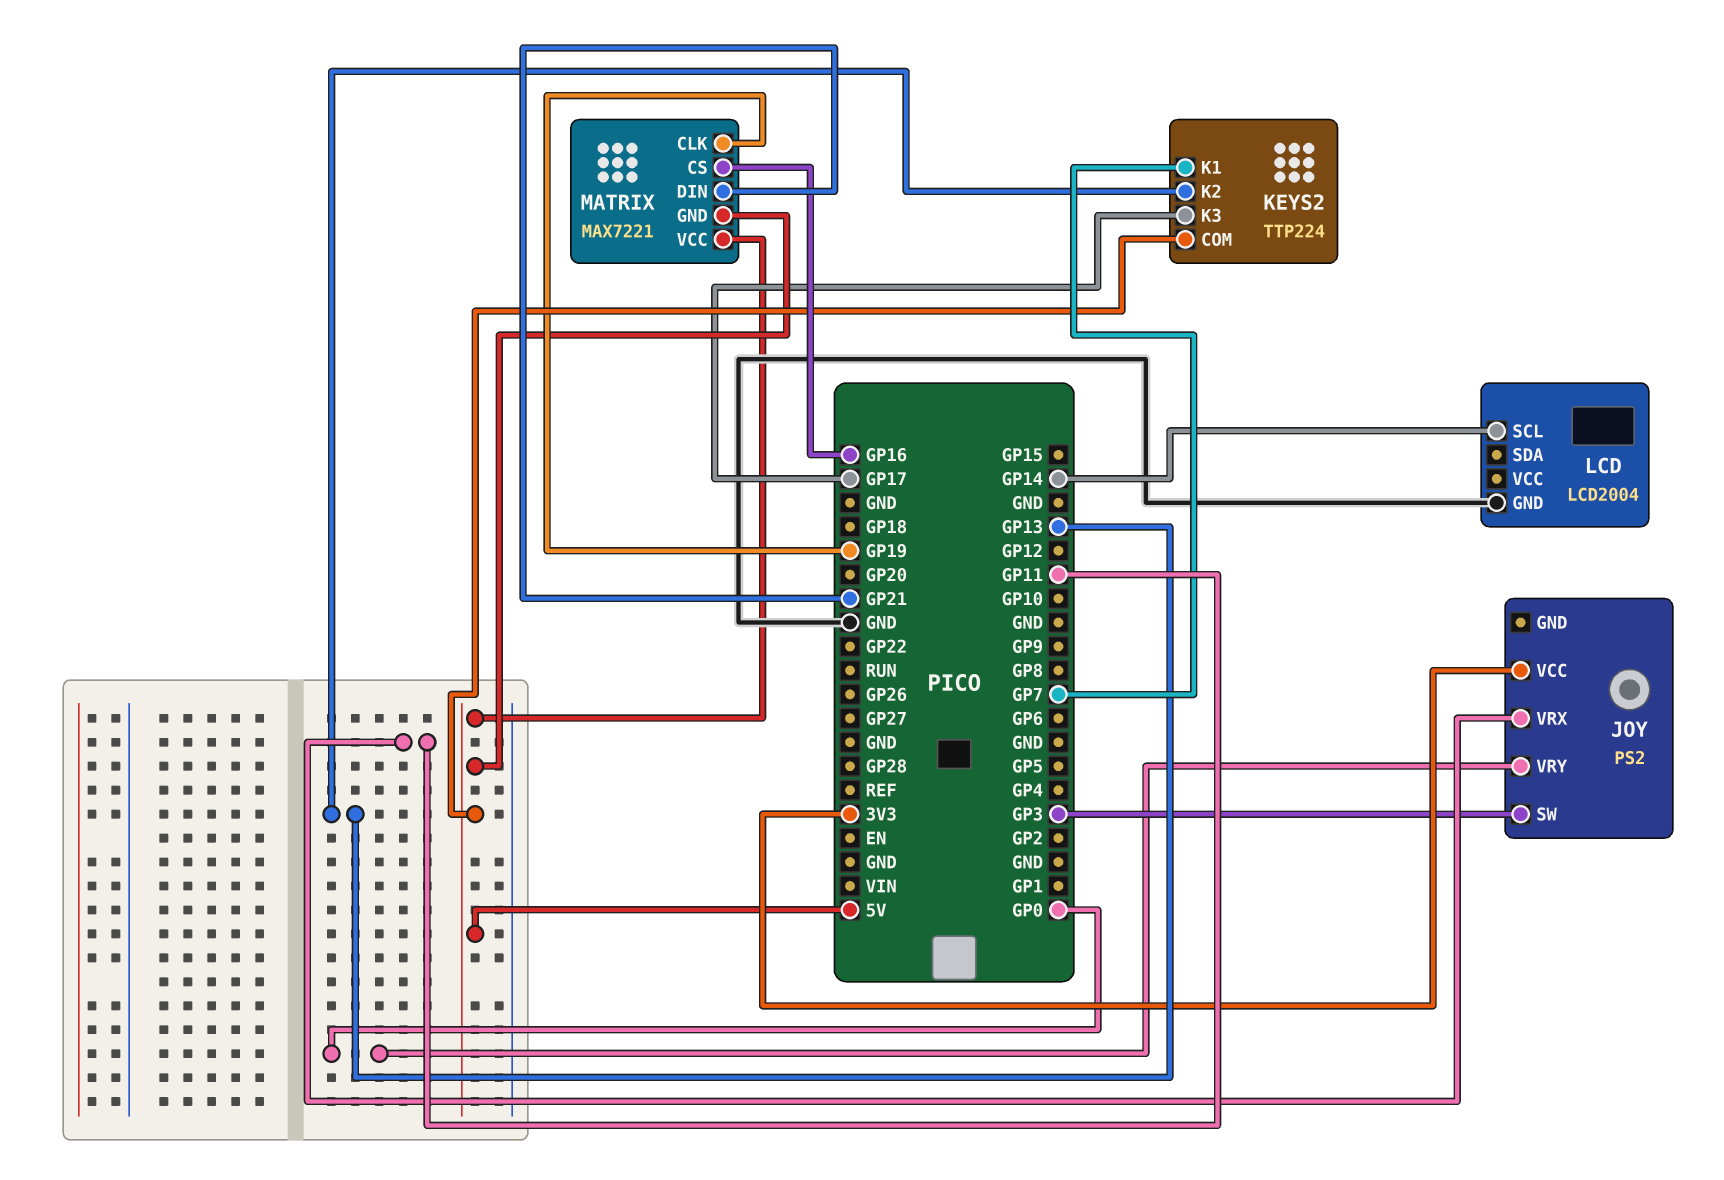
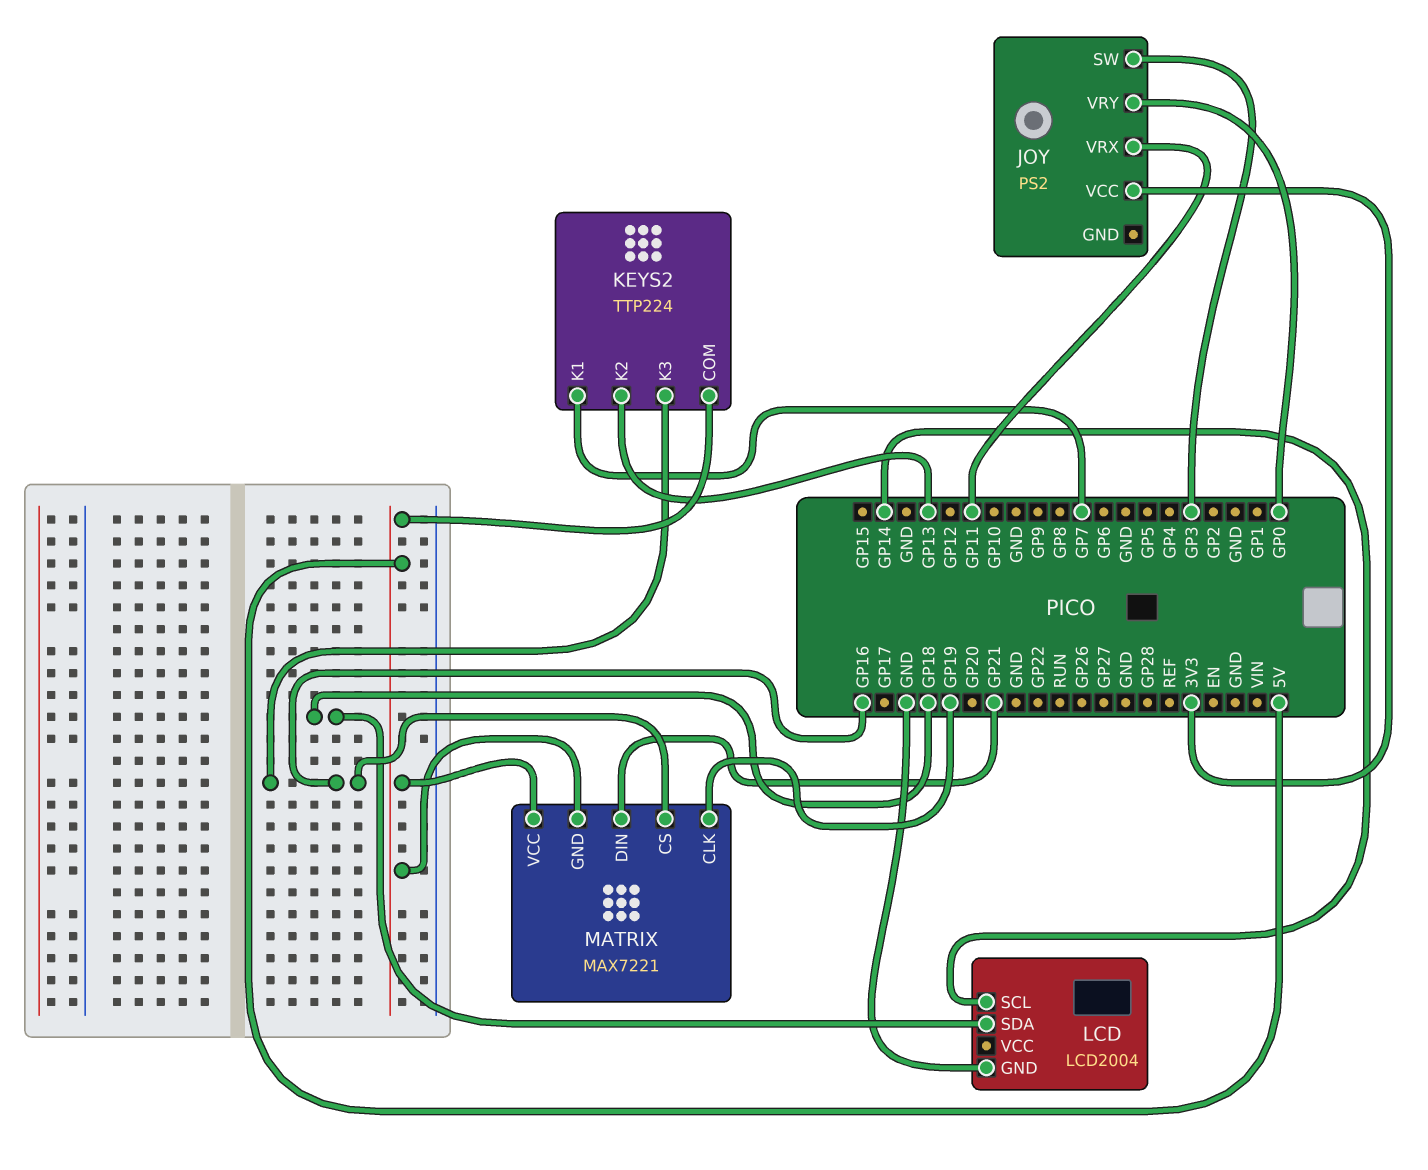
KEYS2 pin K3: GP17 -> GP16
LCD pin SDA: none -> GP18

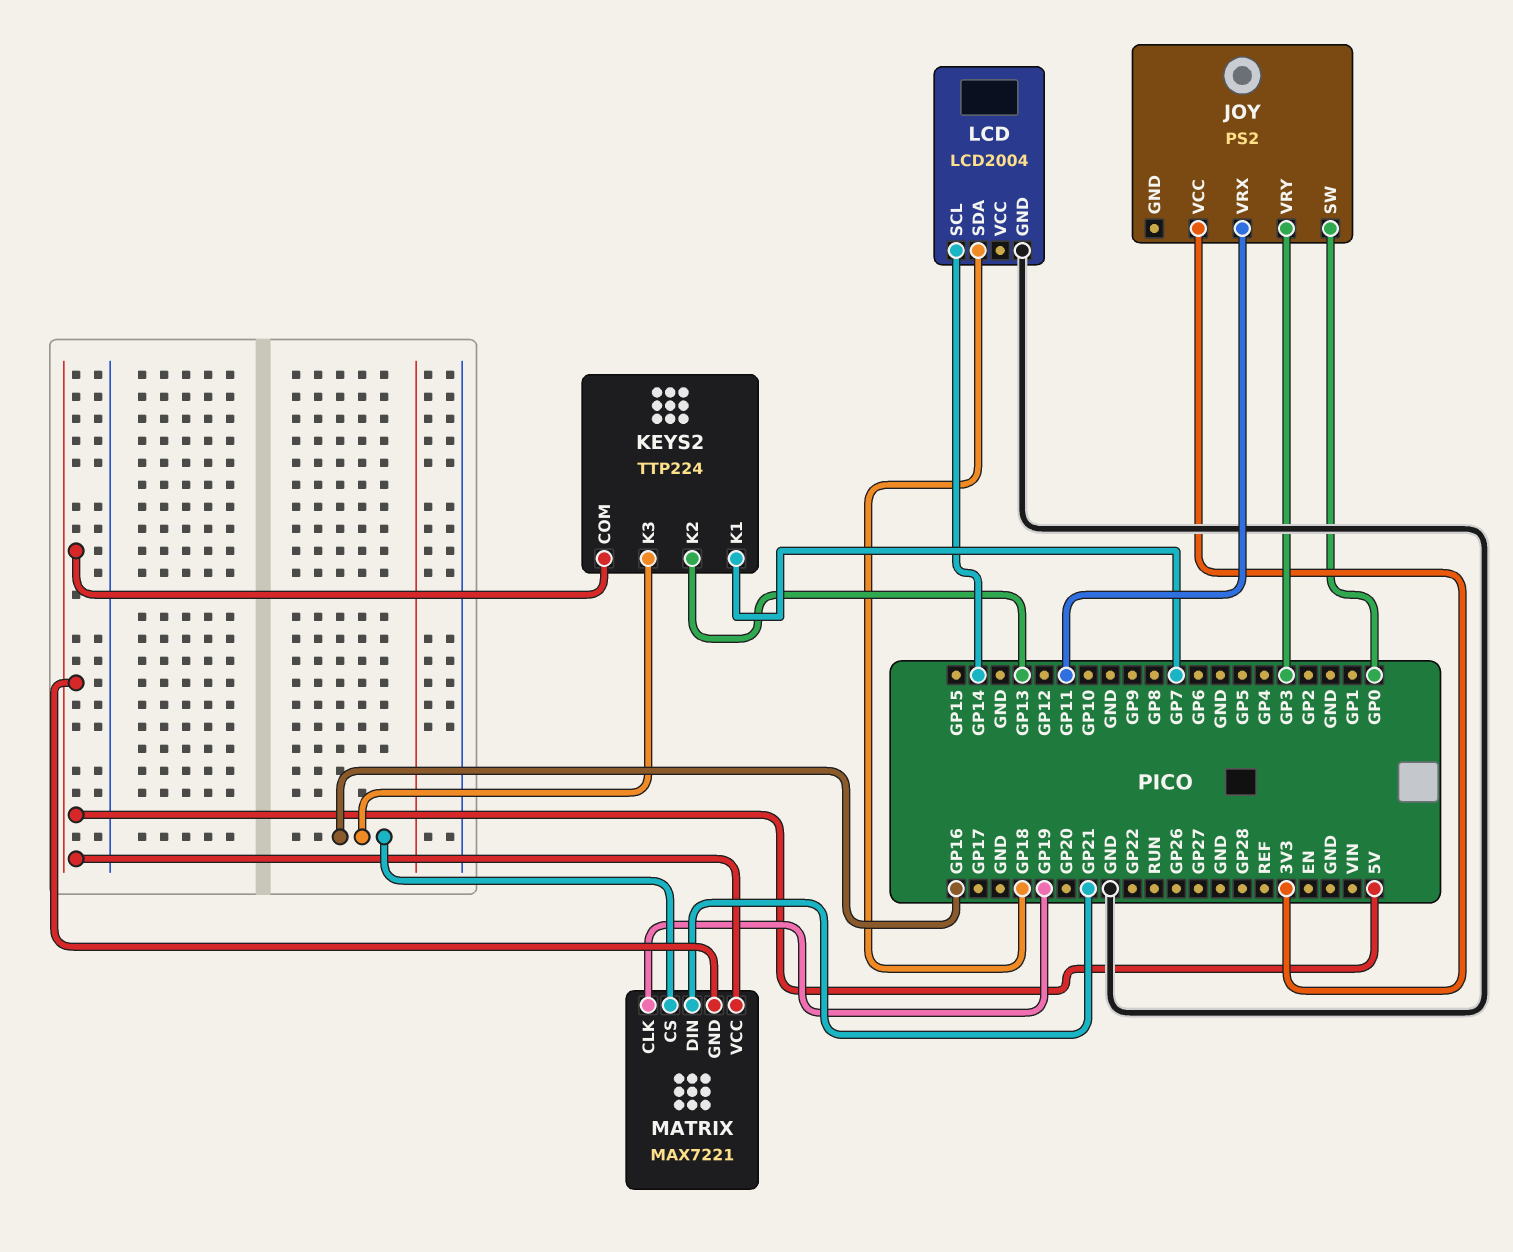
JOY pin SW: GP3 -> GP0
JOY pin VRY: GP0 -> GP3

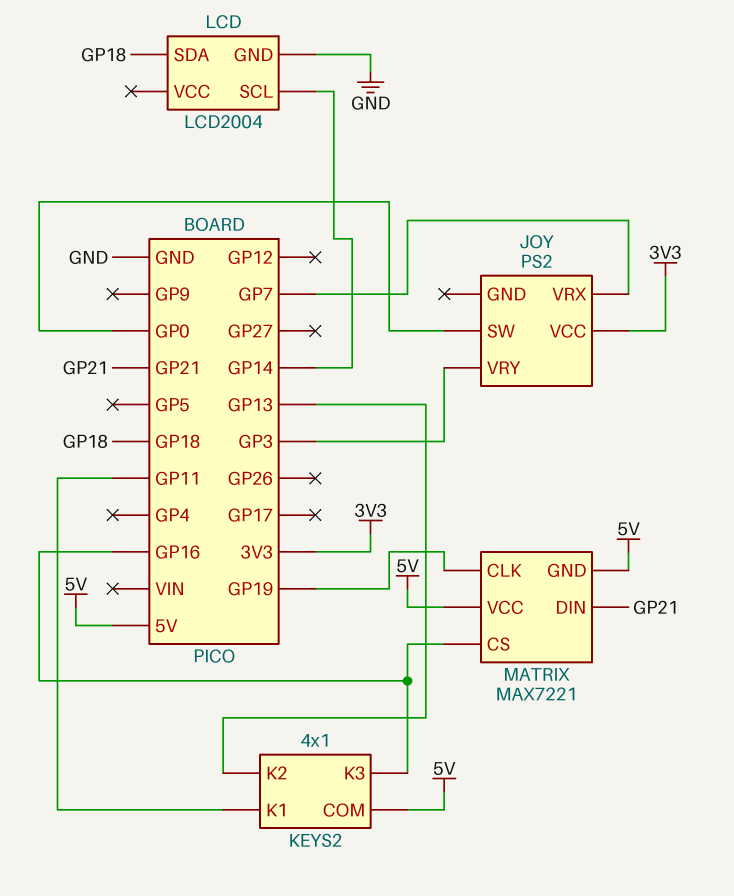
JOY pin VRX: GP11 -> GP7
KEYS2: TTP224 -> 4x1
KEYS2 pin K1: GP7 -> GP11

